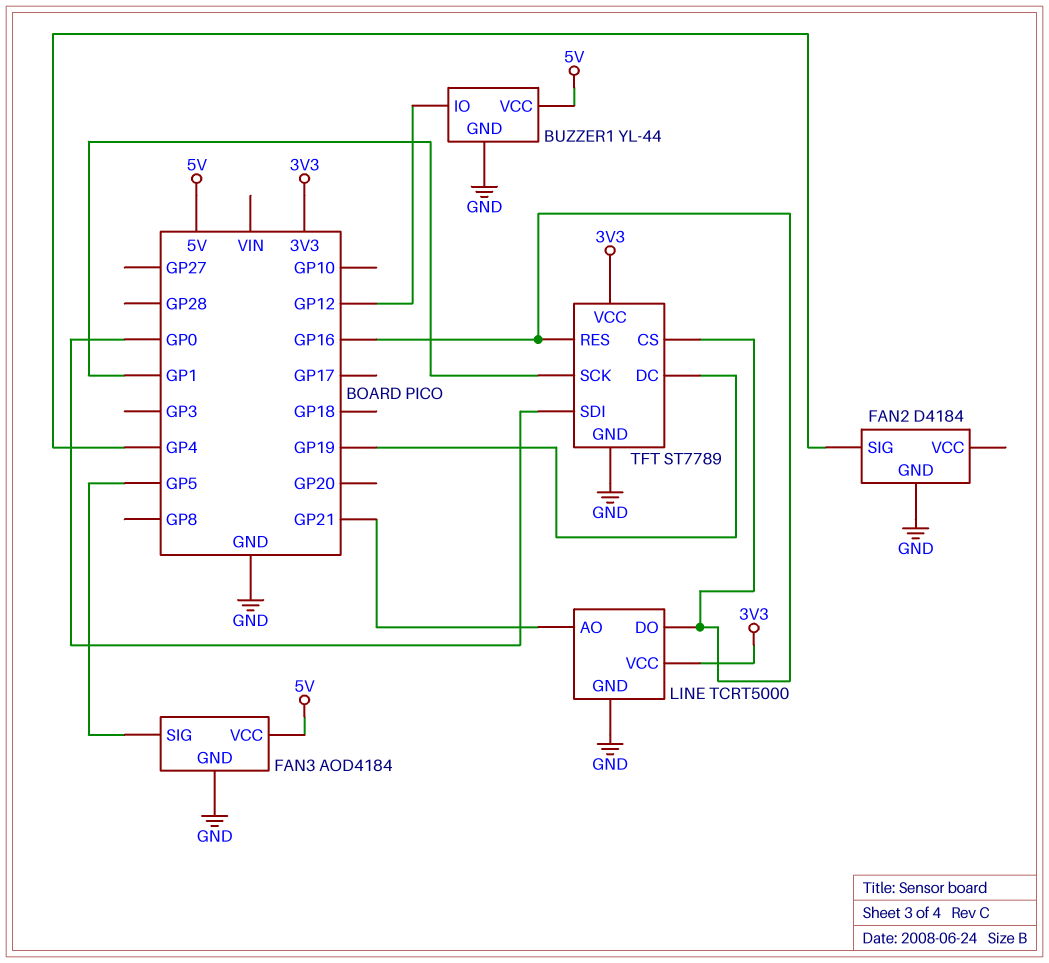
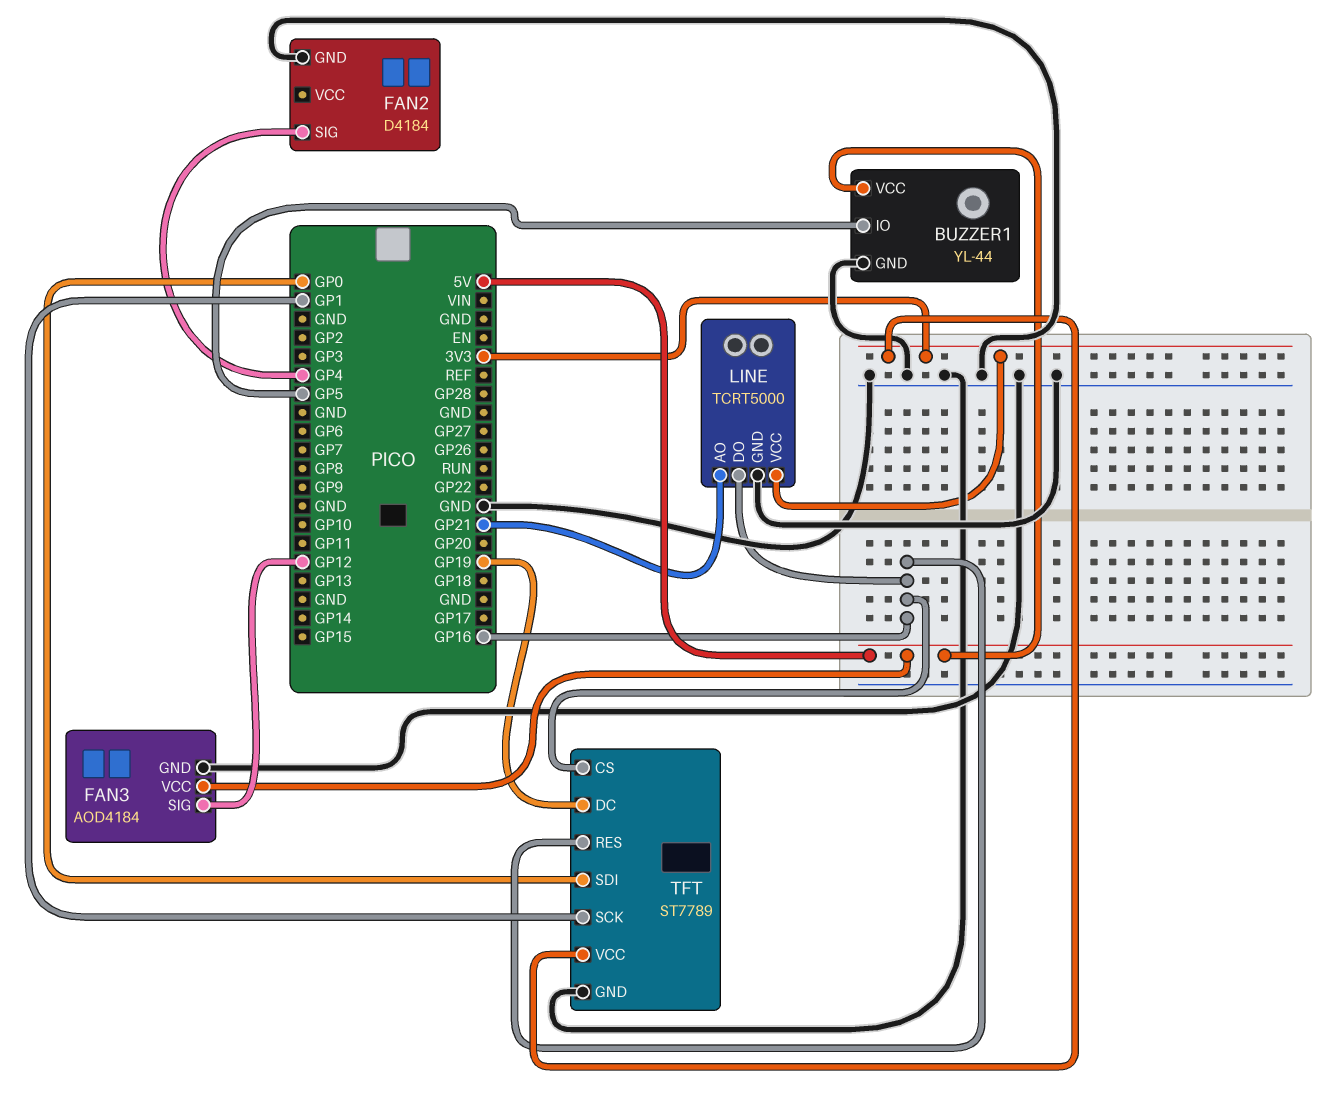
BUZZER1 pin IO: GP12 -> GP5
FAN3 pin SIG: GP5 -> GP12

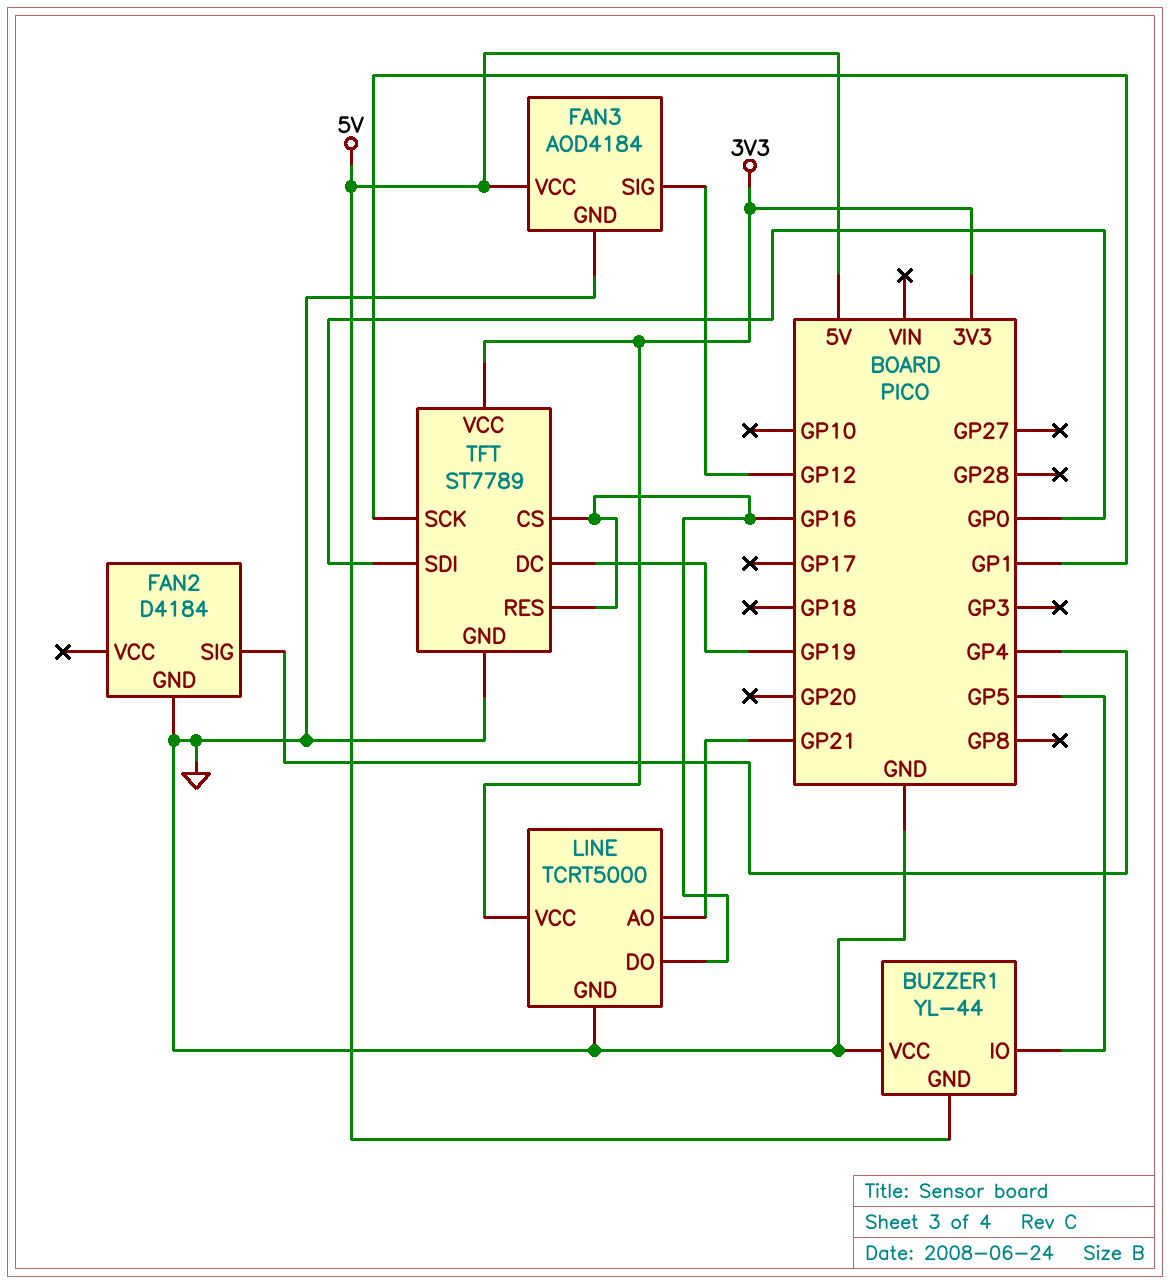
BUZZER1 pin GND: GND -> 5V
BUZZER1 pin VCC: 5V -> GND

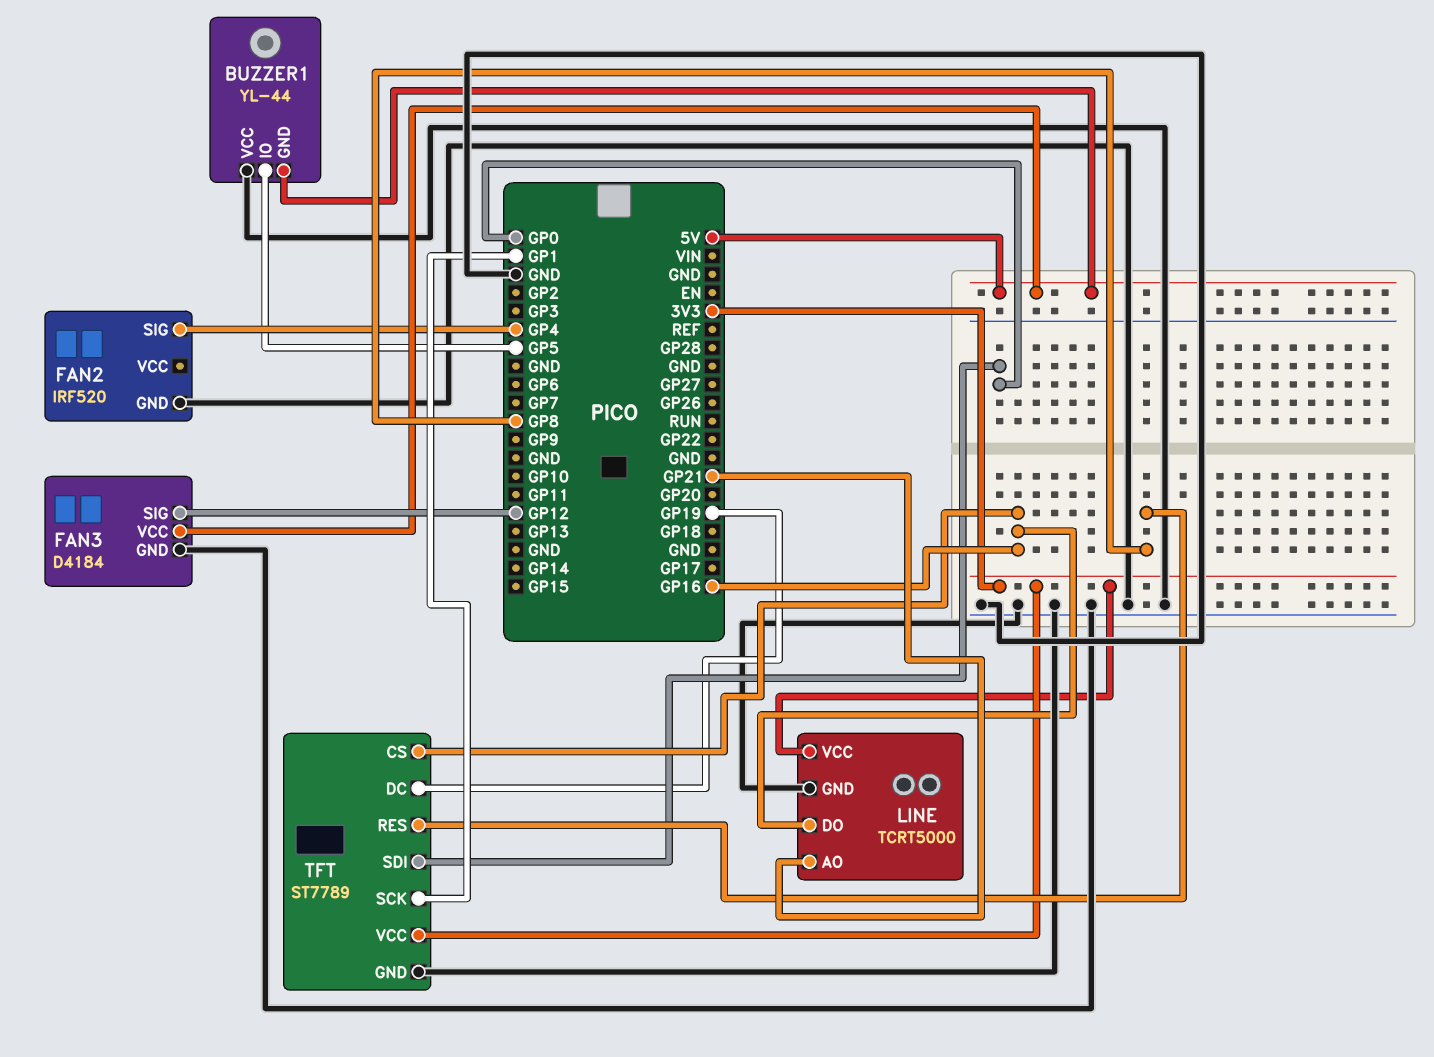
FAN2: D4184 -> IRF520
FAN3: AOD4184 -> D4184
TFT pin RES: GP16 -> GP8

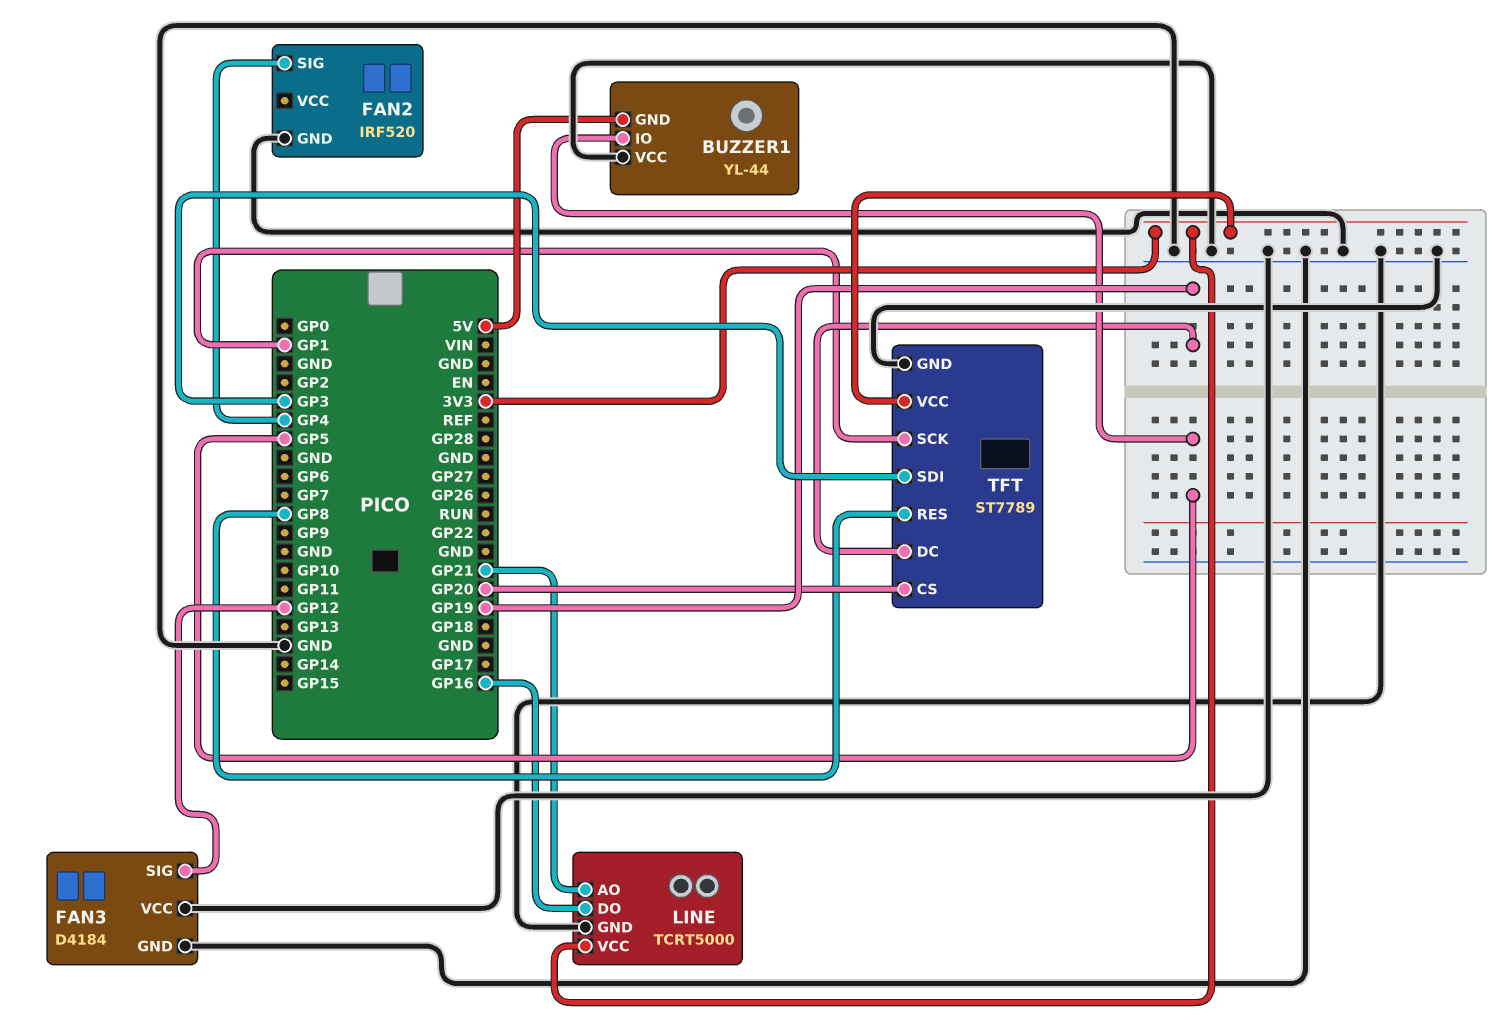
FAN3 pin VCC: 5V -> GND
TFT pin CS: GP16 -> GP20
TFT pin SDI: GP0 -> GP3

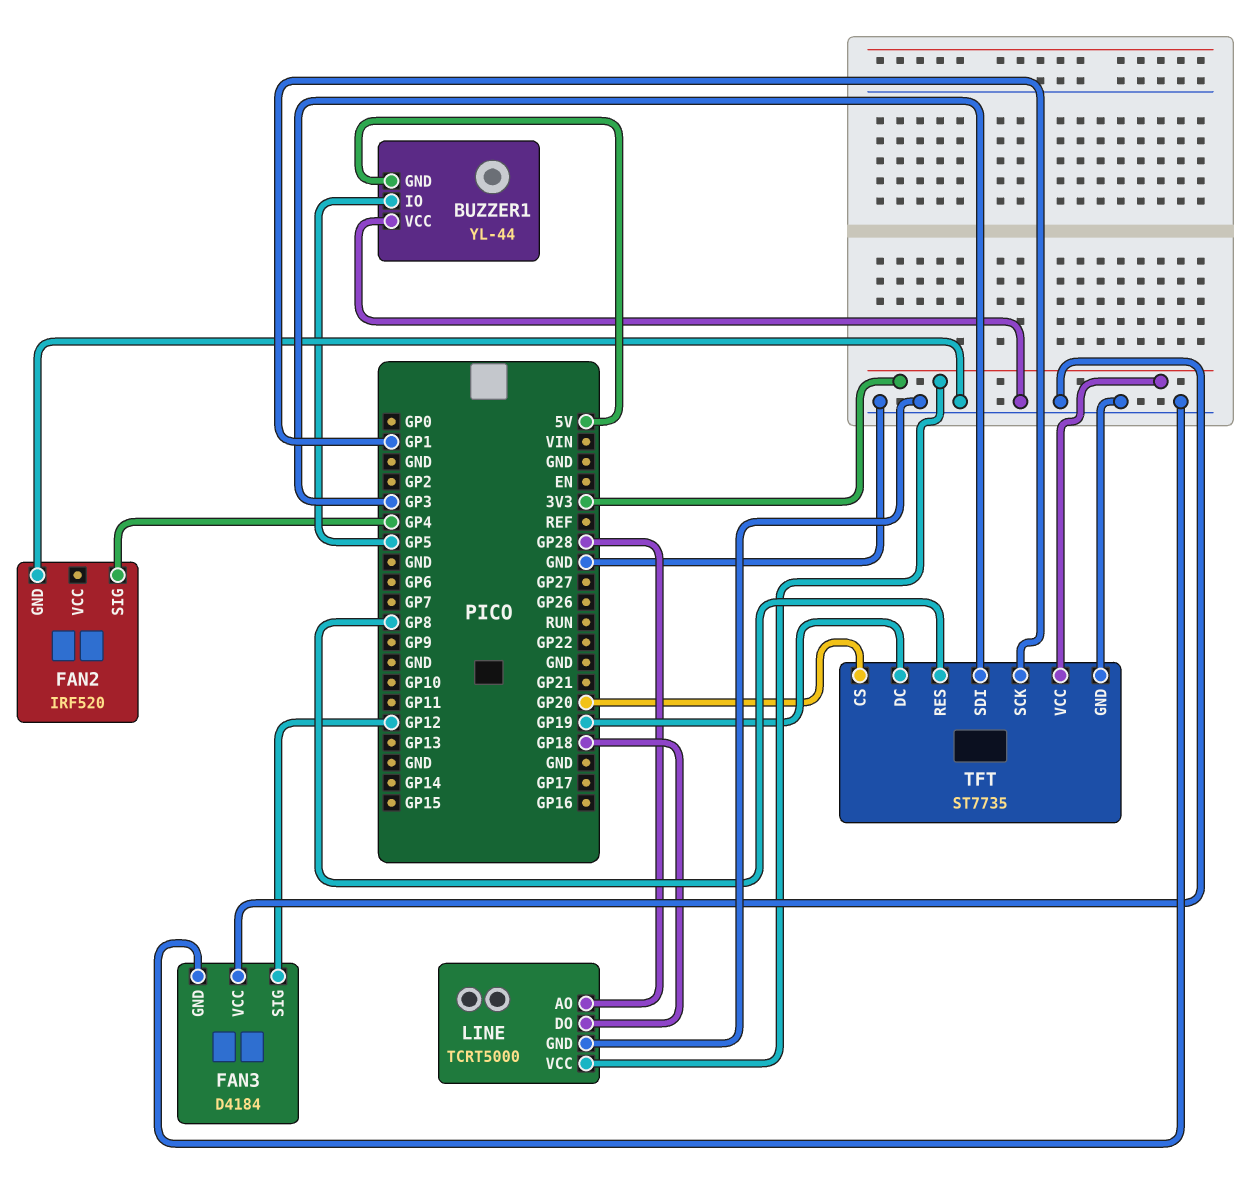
LINE pin AO: GP21 -> GP28
LINE pin DO: GP16 -> GP18
TFT: ST7789 -> ST7735

